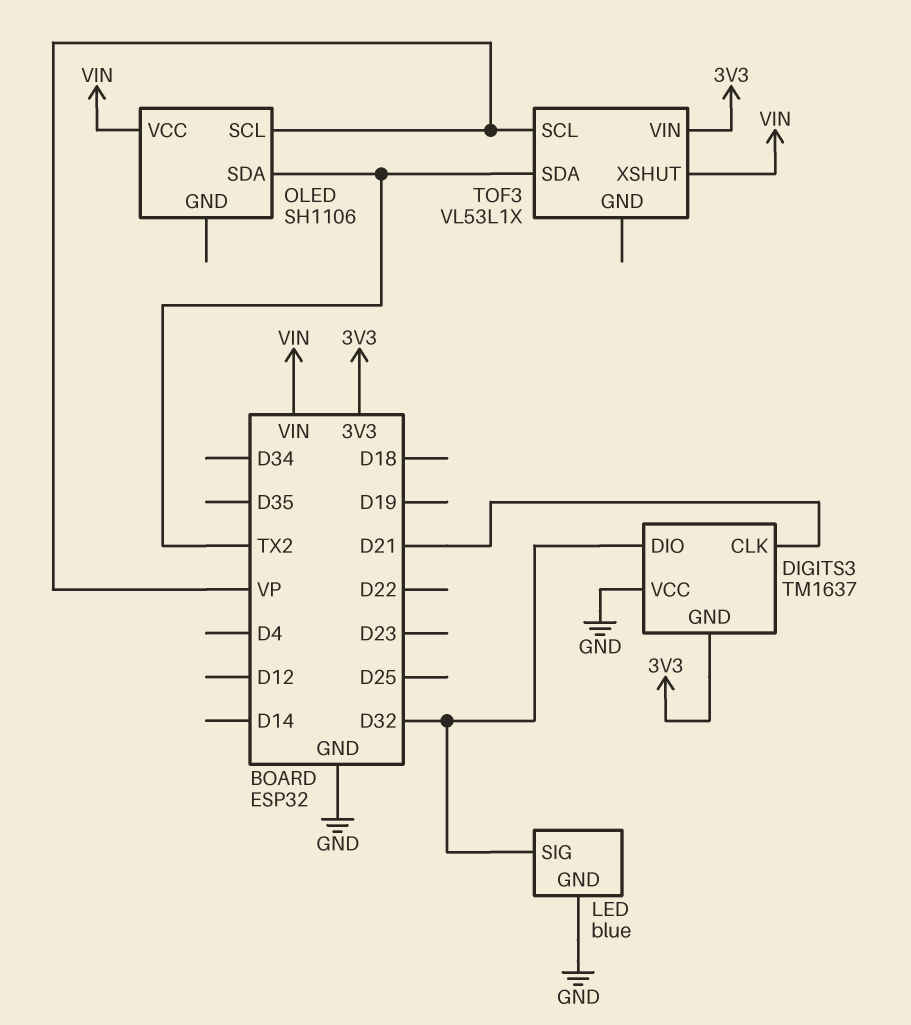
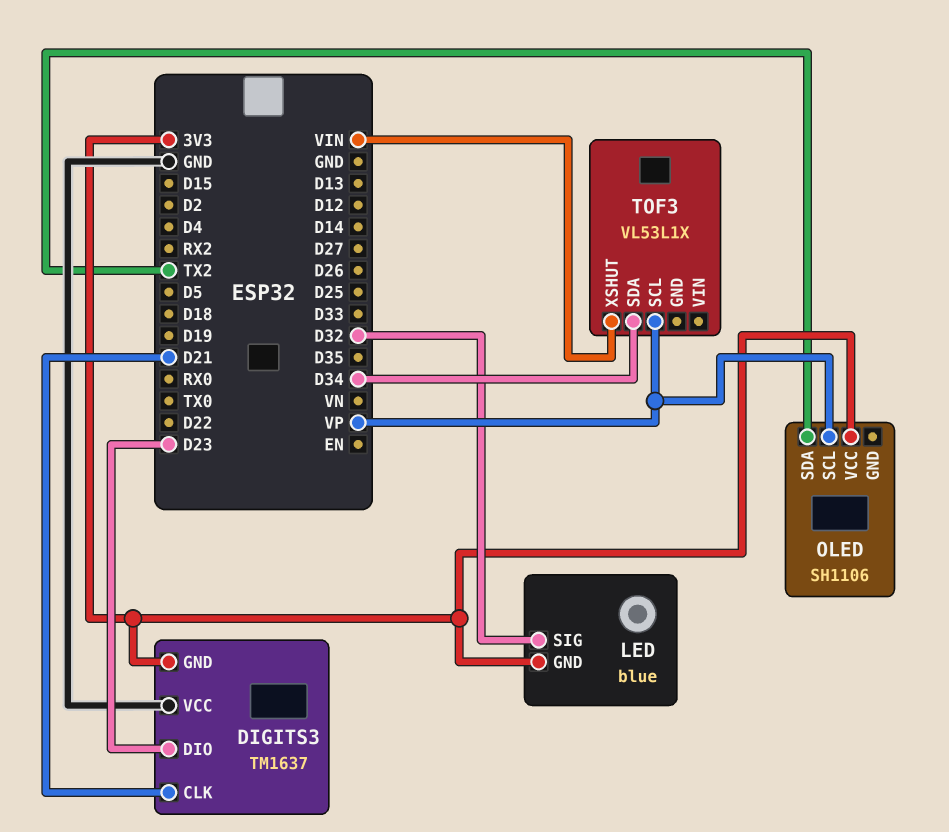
DIGITS3 pin DIO: D32 -> D23
LED pin GND: GND -> 3V3
OLED pin VCC: VIN -> 3V3
TOF3 pin SDA: TX2 -> D34
TOF3 pin VIN: 3V3 -> none

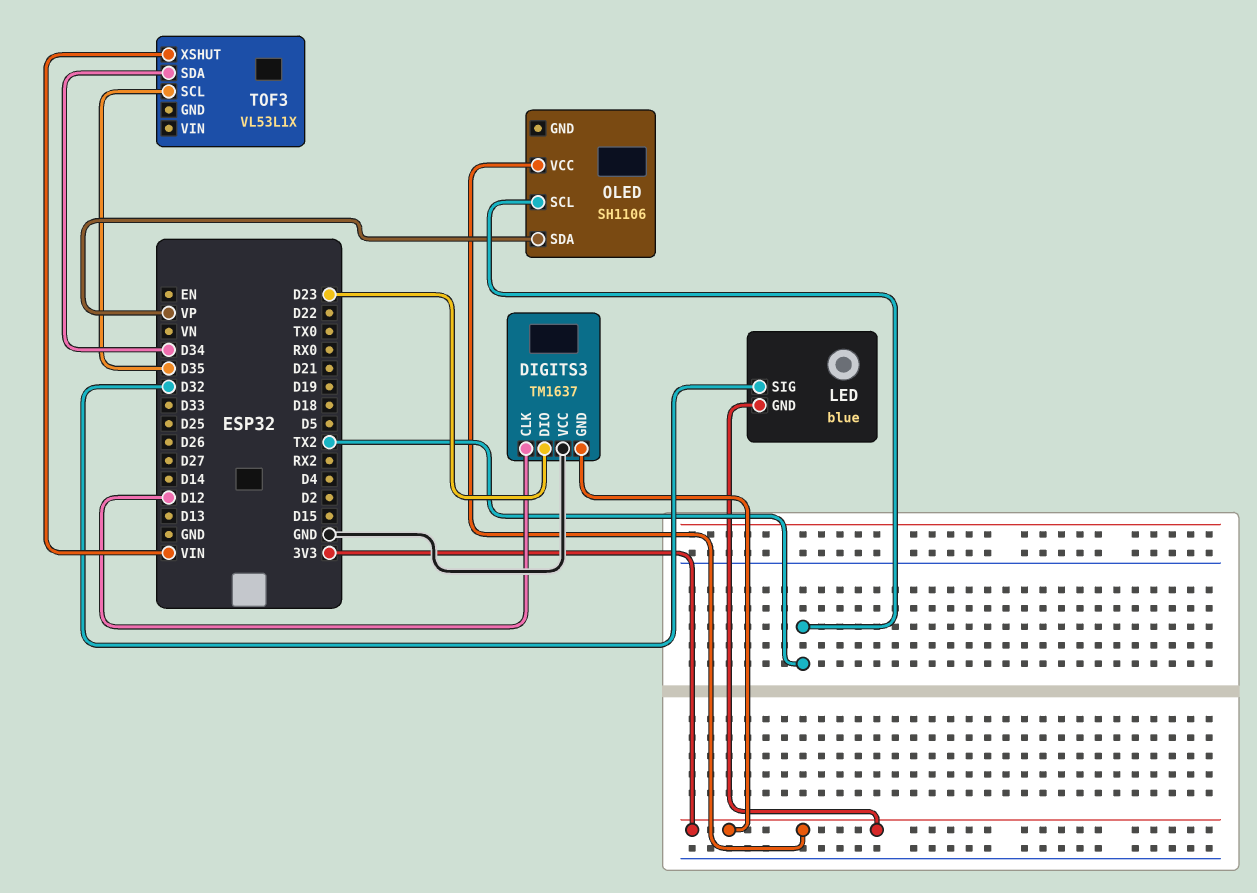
DIGITS3 pin CLK: D21 -> D12
OLED pin SCL: VP -> TX2
OLED pin SDA: TX2 -> VP
TOF3 pin SCL: VP -> D35

